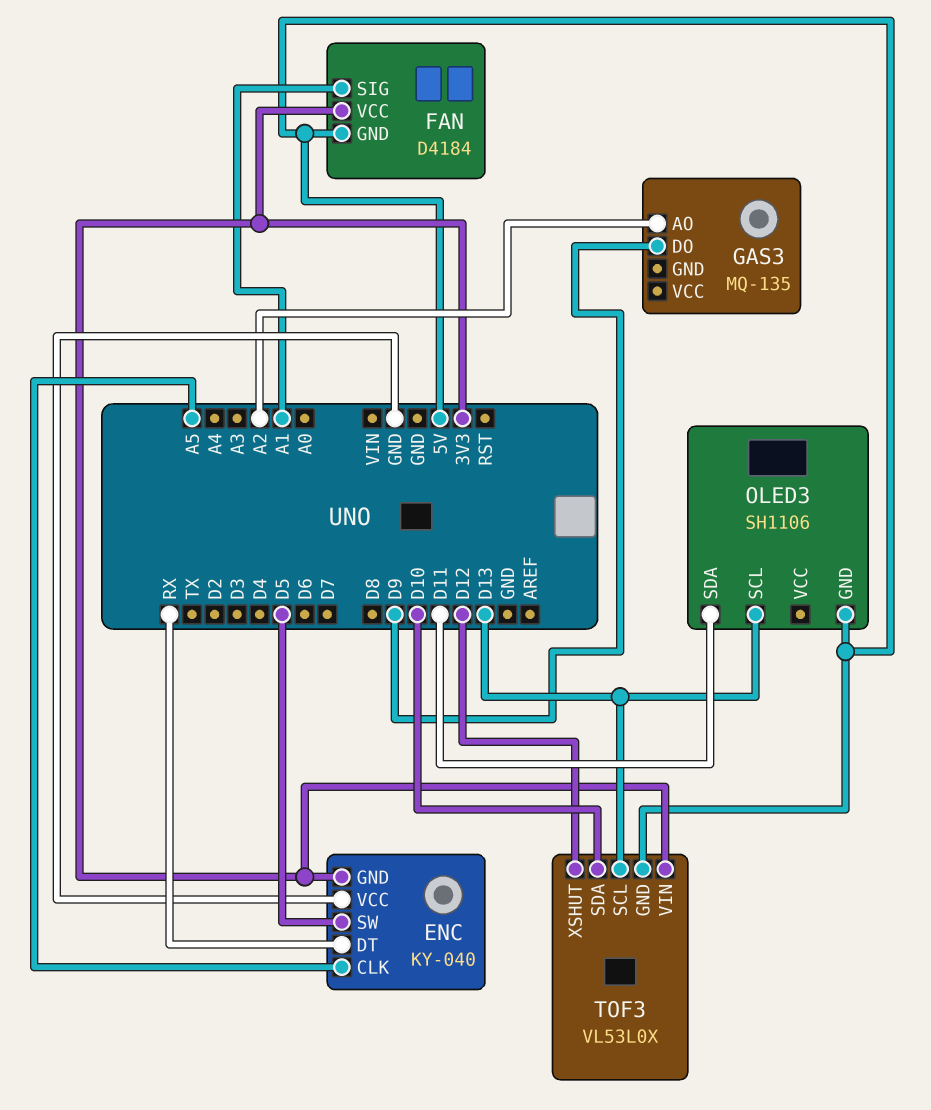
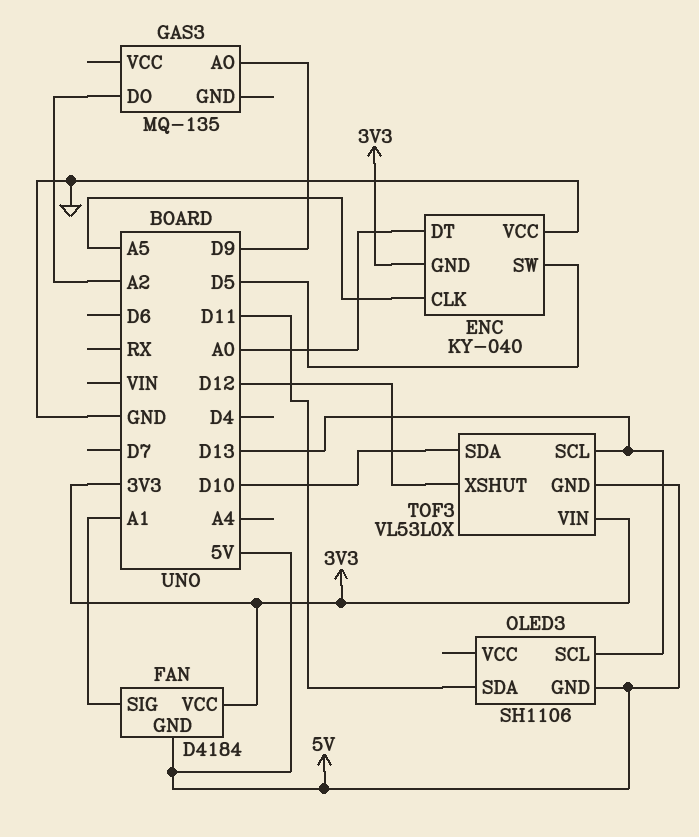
ENC pin DT: RX -> A0
GAS3 pin AO: A2 -> D9
GAS3 pin DO: D9 -> A2

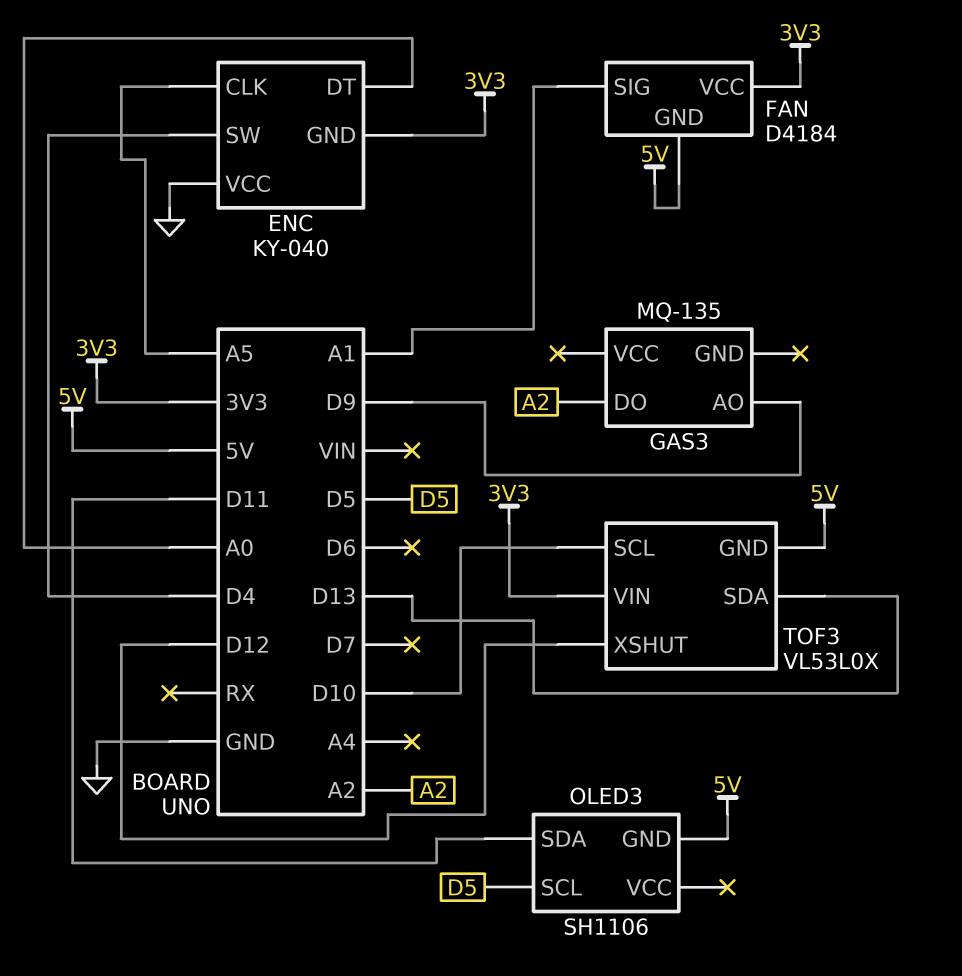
ENC pin SW: D5 -> D4
OLED3 pin SCL: D13 -> D5
TOF3 pin SCL: D13 -> D10
TOF3 pin SDA: D10 -> D13

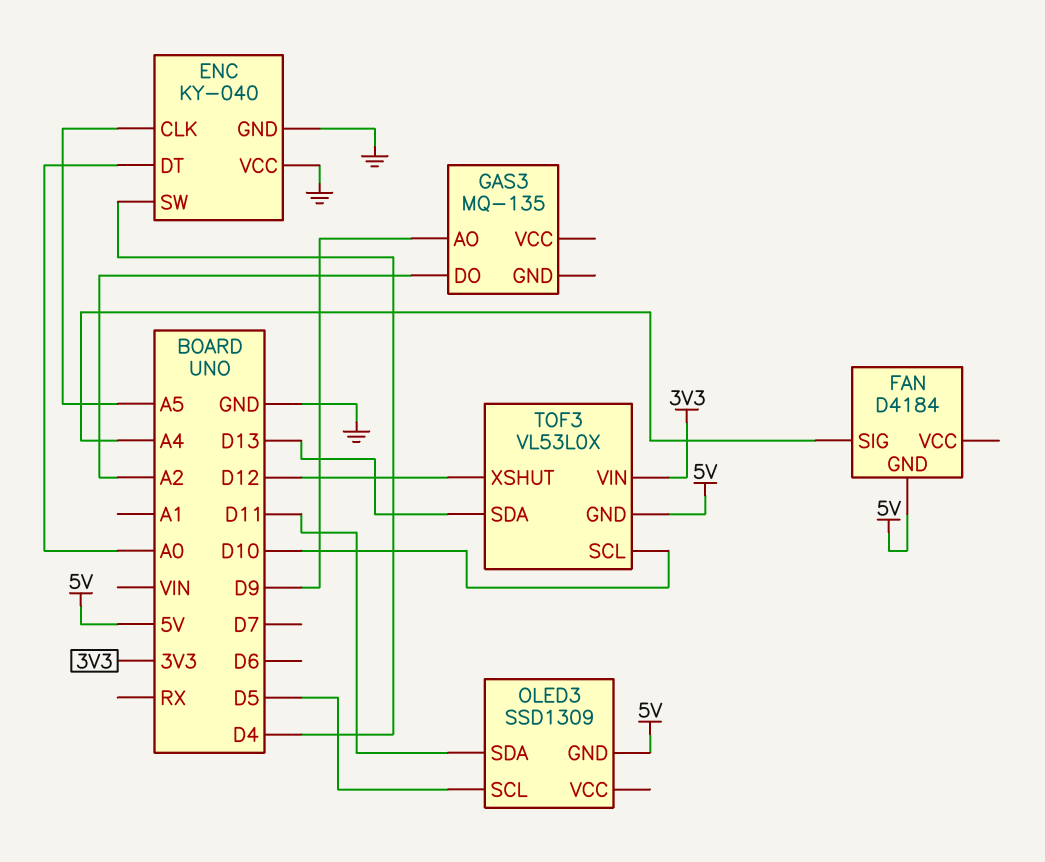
ENC pin GND: 3V3 -> GND
FAN pin SIG: A1 -> A4
FAN pin VCC: 3V3 -> none
OLED3: SH1106 -> SSD1309

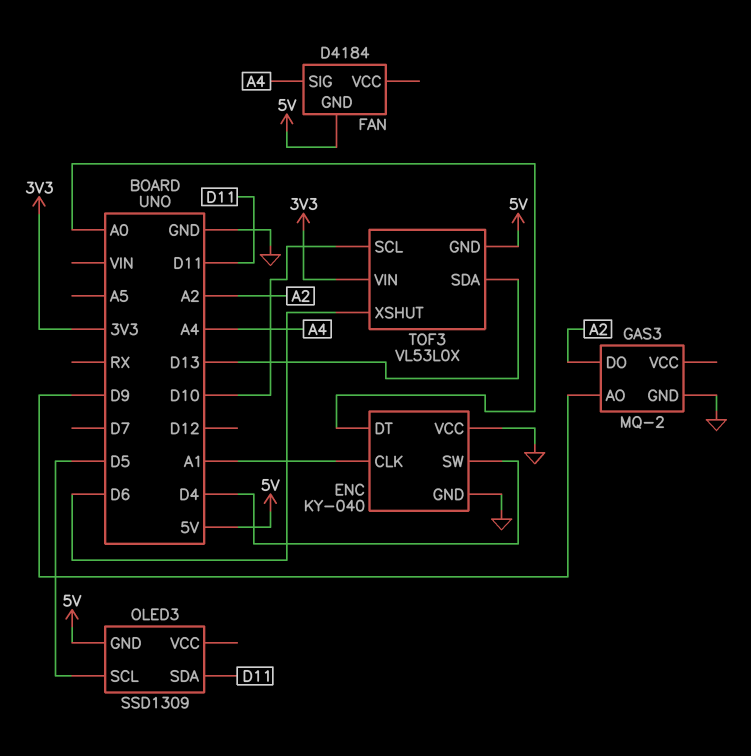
ENC pin CLK: A5 -> A1
GAS3: MQ-135 -> MQ-2
GAS3 pin GND: none -> GND
TOF3 pin XSHUT: D12 -> D6

